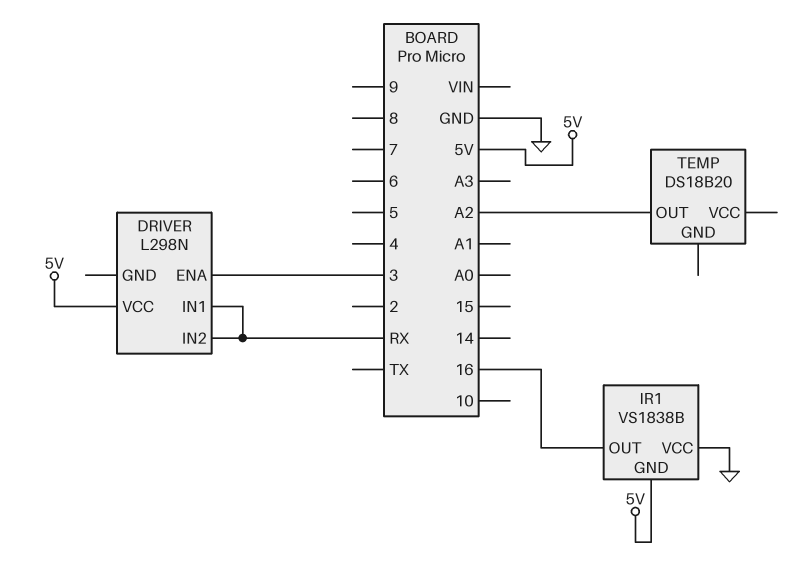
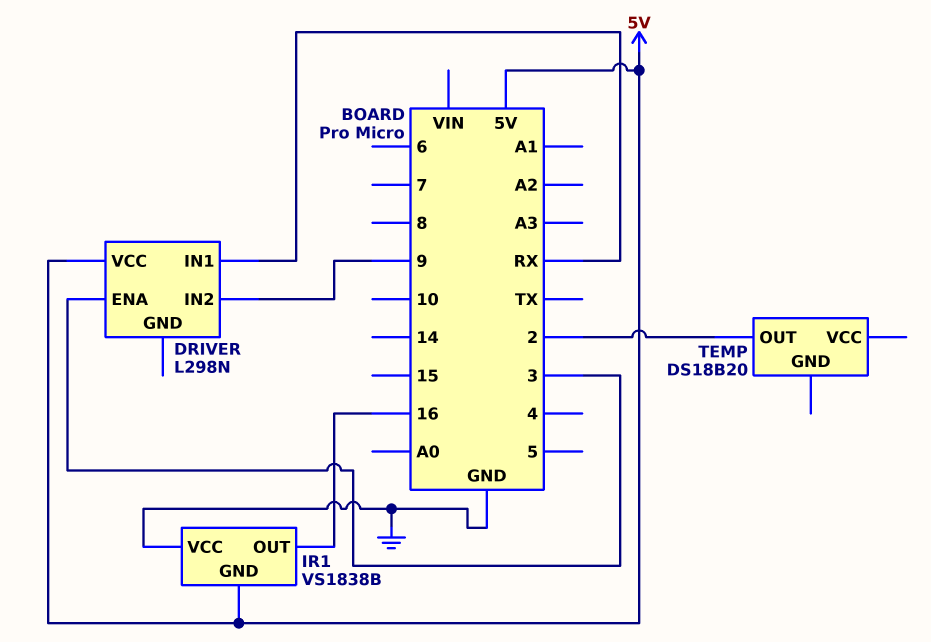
DRIVER pin IN2: RX -> 9
TEMP pin OUT: A2 -> 2

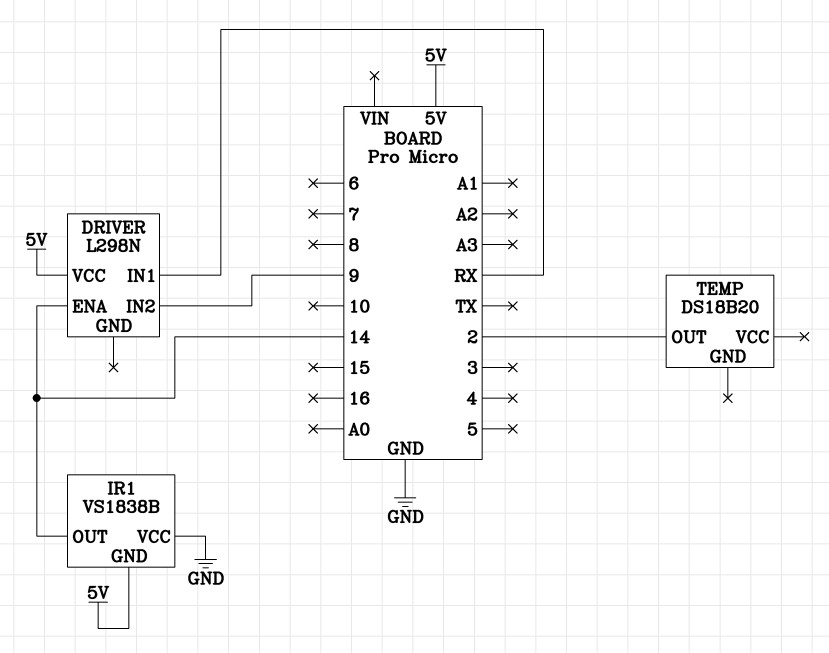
DRIVER pin ENA: 3 -> 14
IR1 pin OUT: 16 -> 14

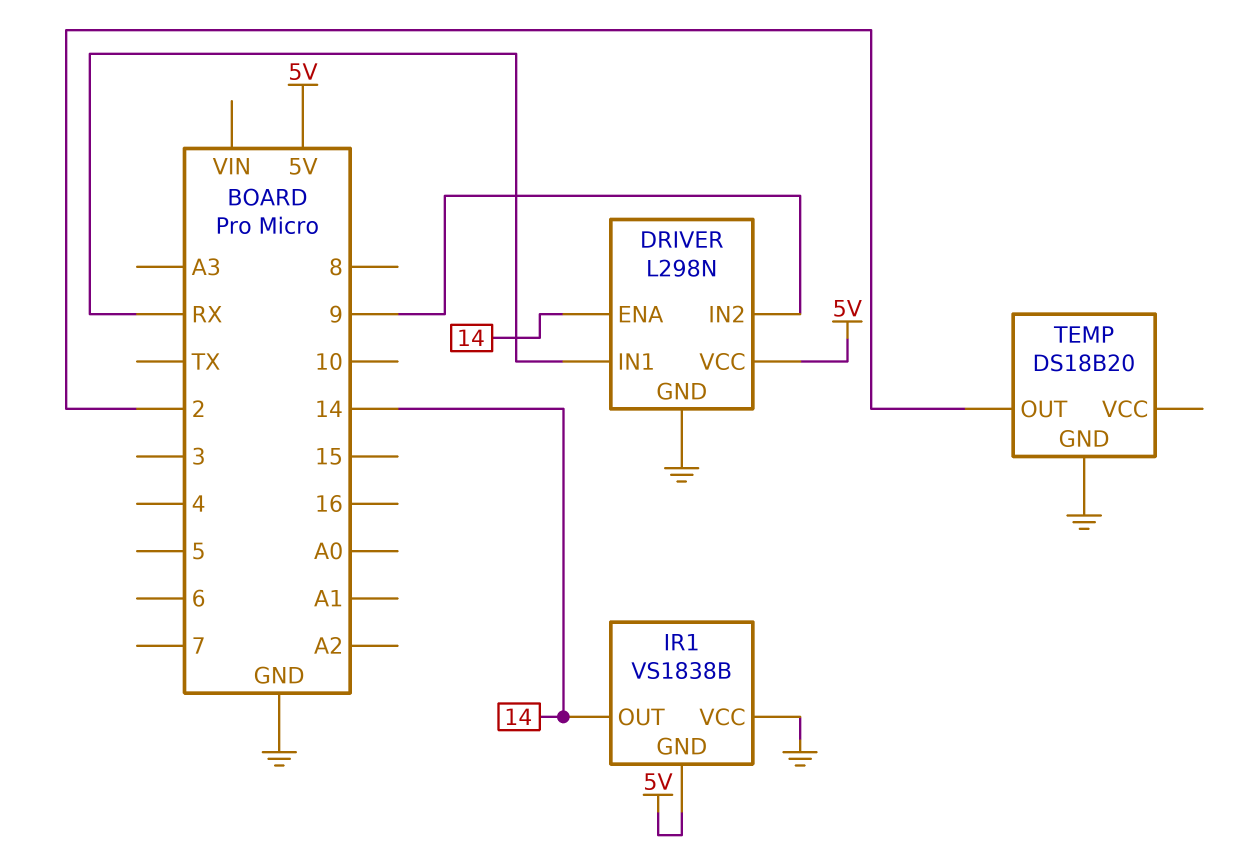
DRIVER pin GND: none -> GND
TEMP pin GND: none -> GND

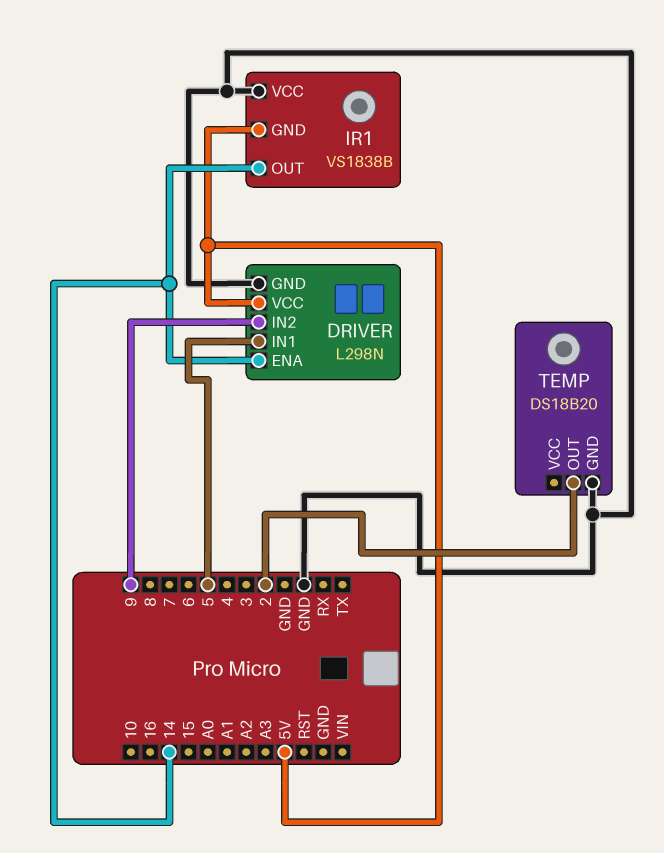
DRIVER pin IN1: RX -> 5

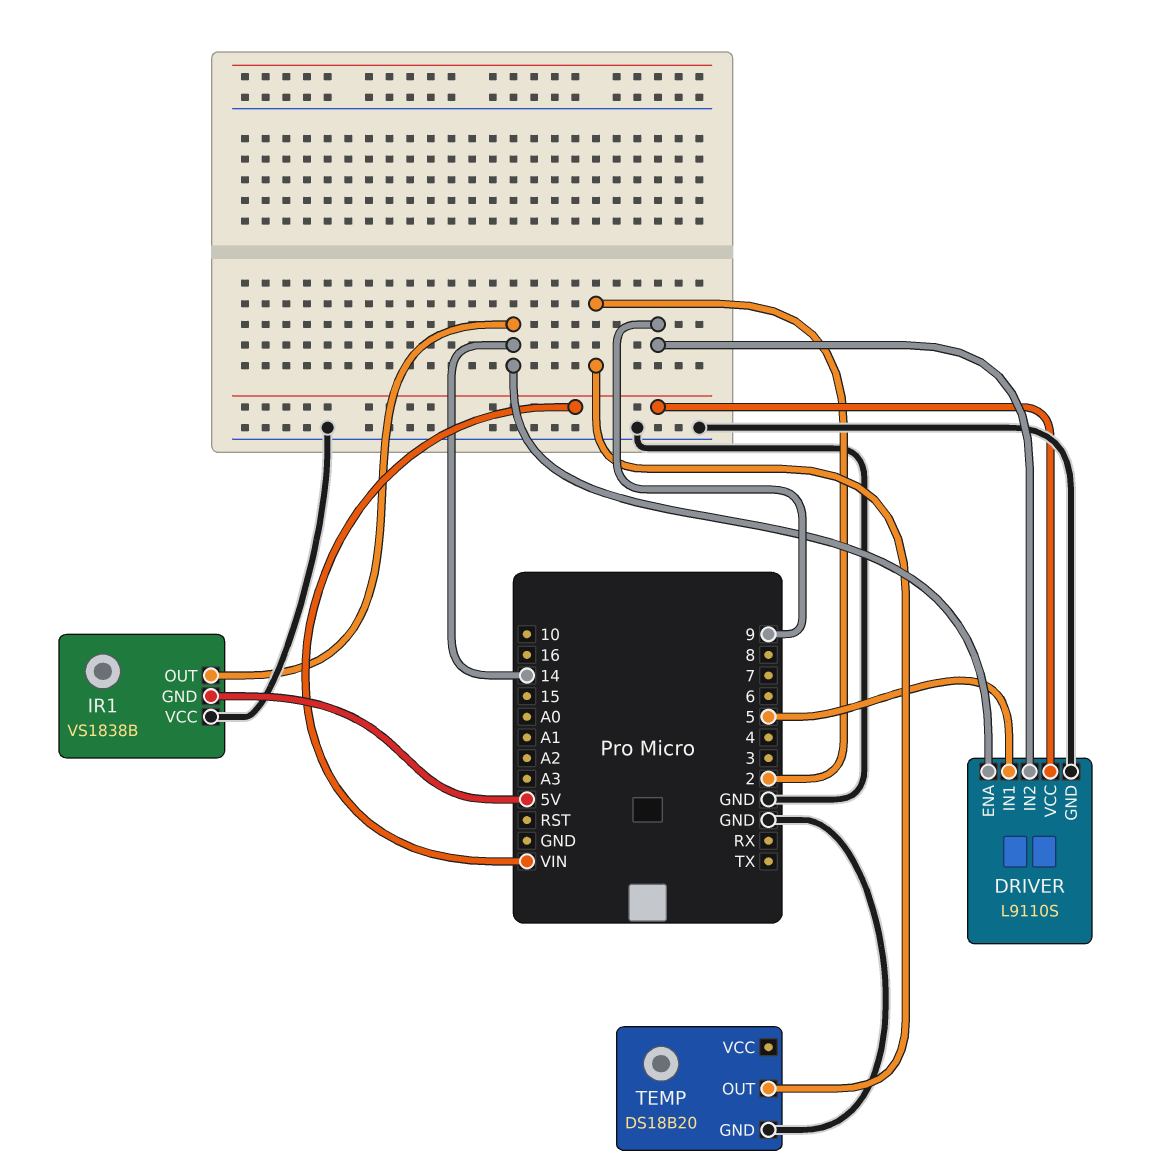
DRIVER: L298N -> L9110S
DRIVER pin VCC: 5V -> VIN

